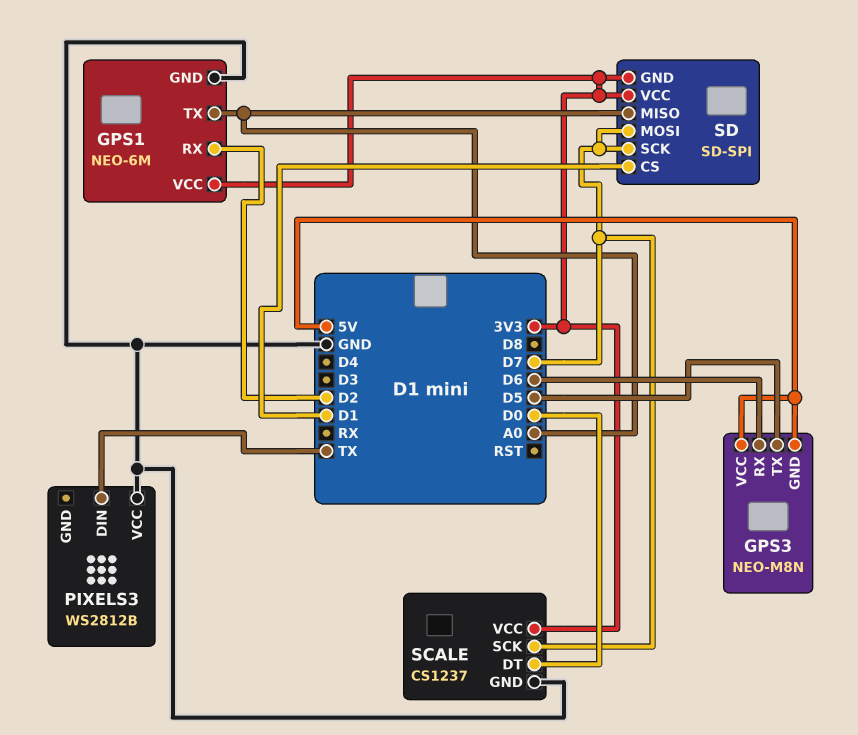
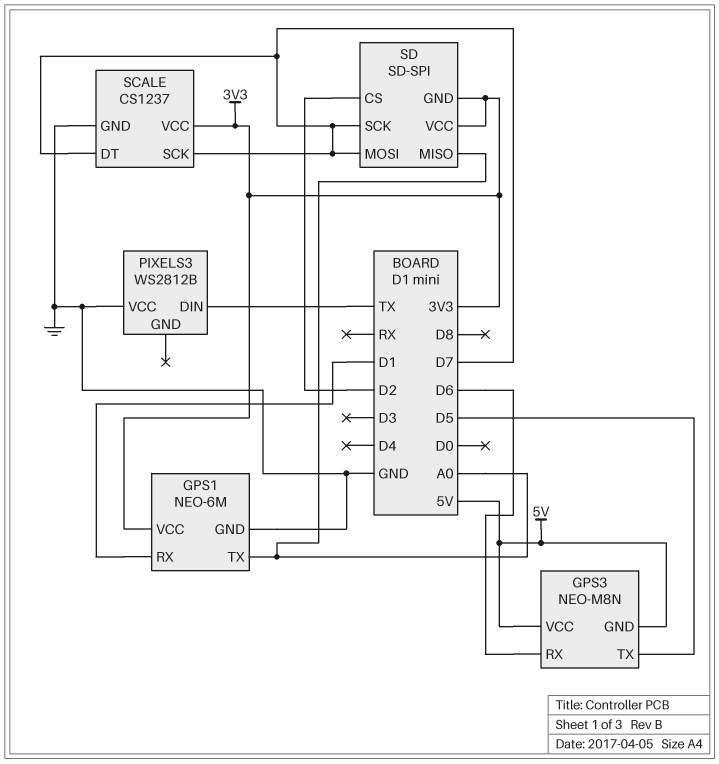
GPS1 pin RX: D2 -> D1
SCALE pin DT: D0 -> D7
SD pin CS: D1 -> D2

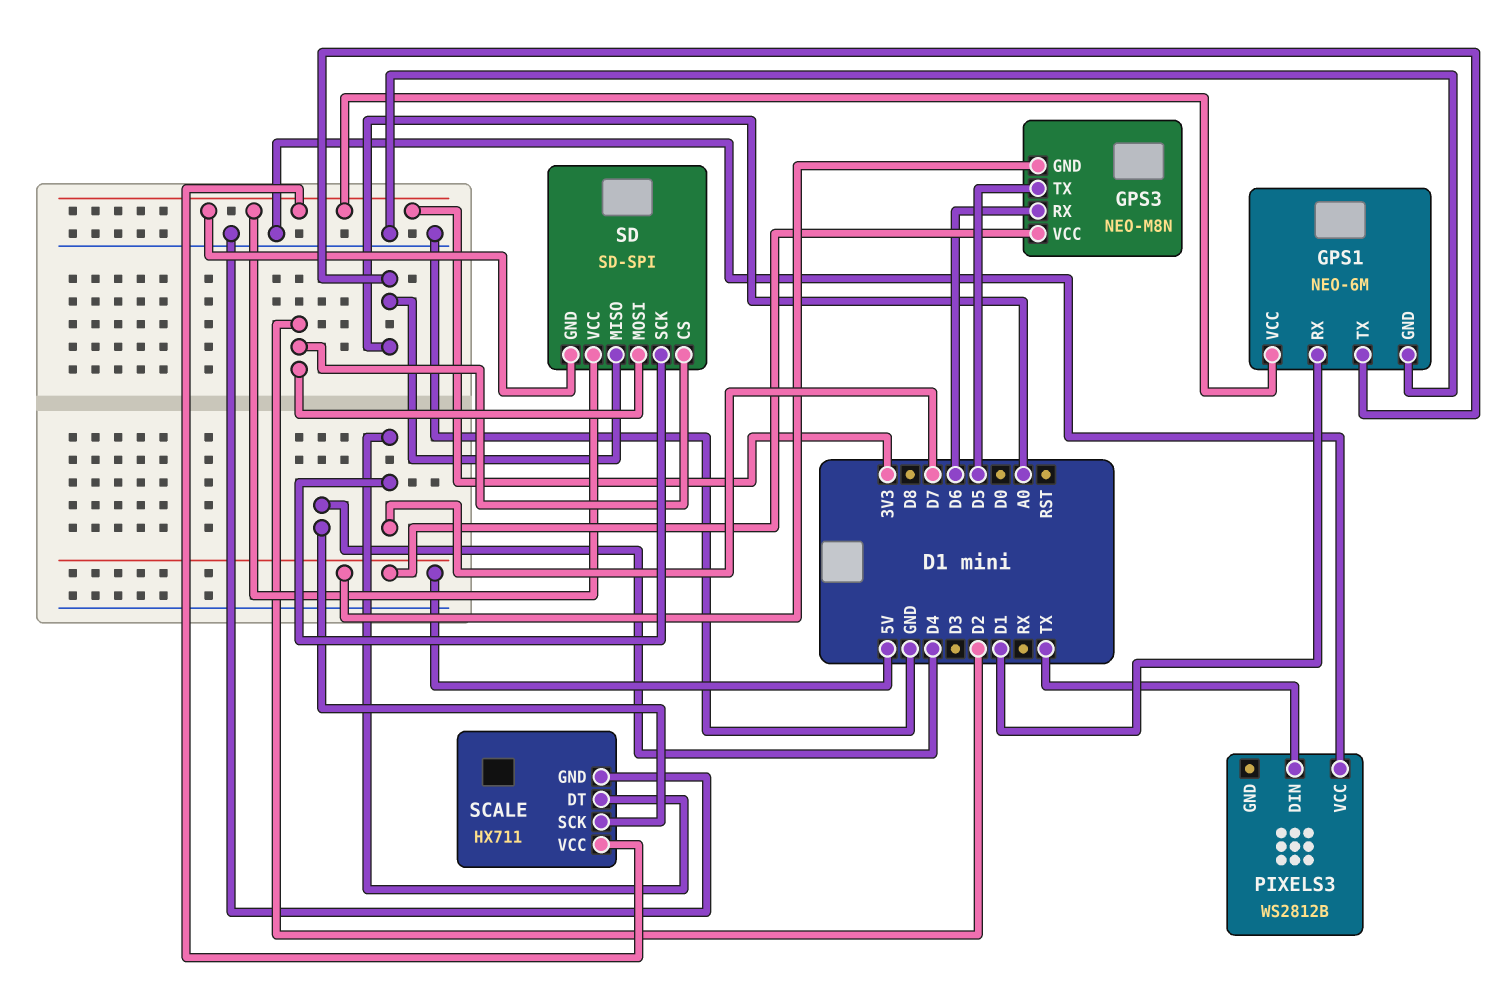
SCALE: CS1237 -> HX711
SCALE pin SCK: D7 -> D4
SD pin MOSI: D7 -> D2

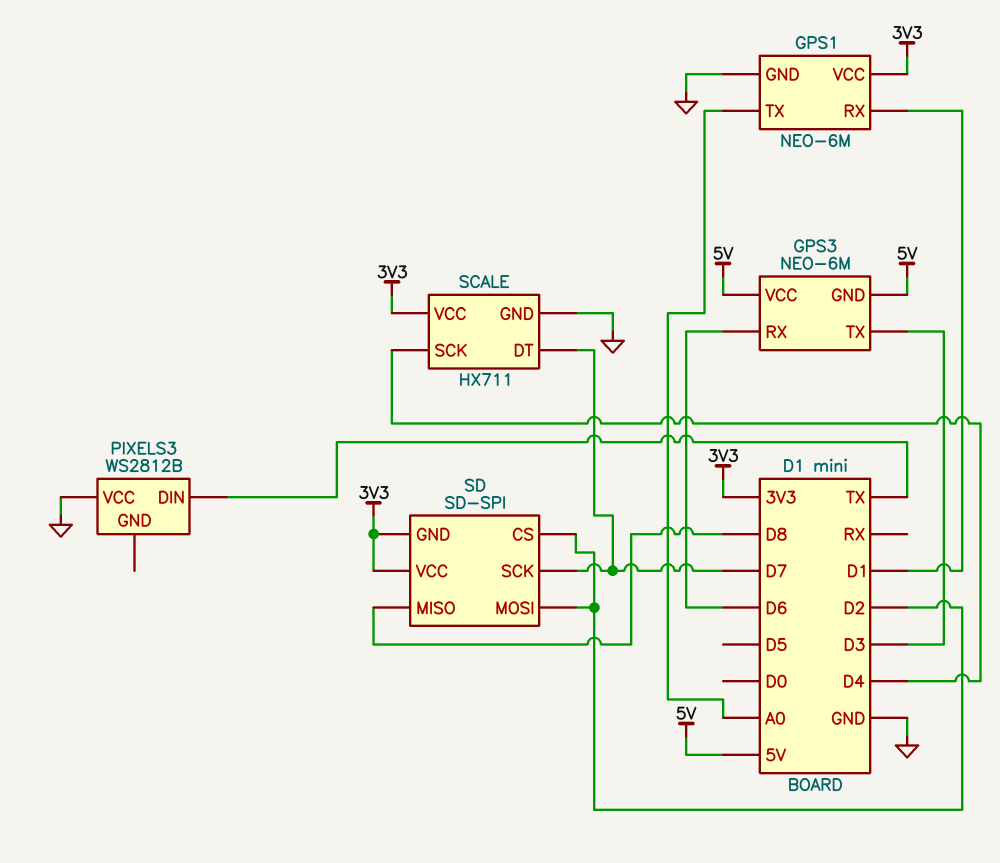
GPS3: NEO-M8N -> NEO-6M
GPS3 pin TX: D5 -> D3
SD pin MISO: A0 -> D8

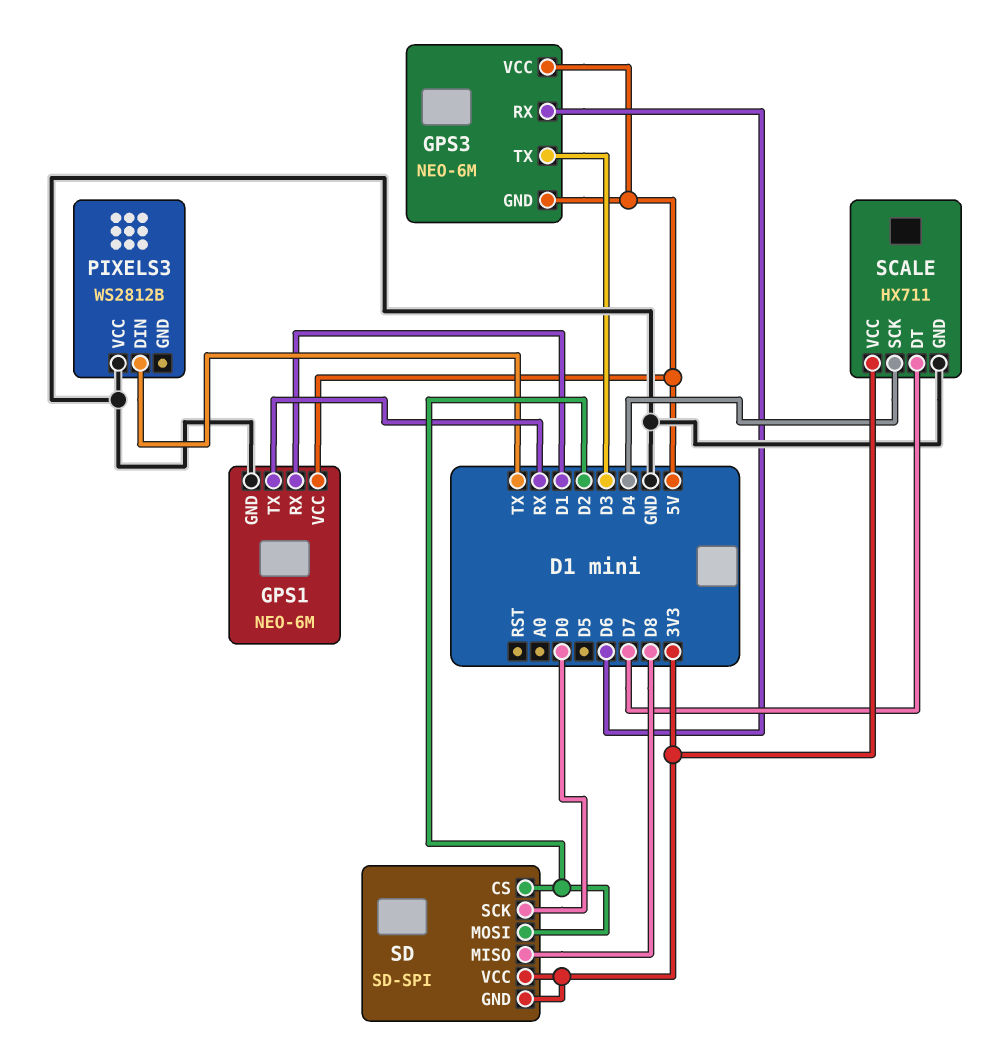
GPS1 pin TX: A0 -> RX
GPS1 pin VCC: 3V3 -> 5V
SD pin SCK: D7 -> D0

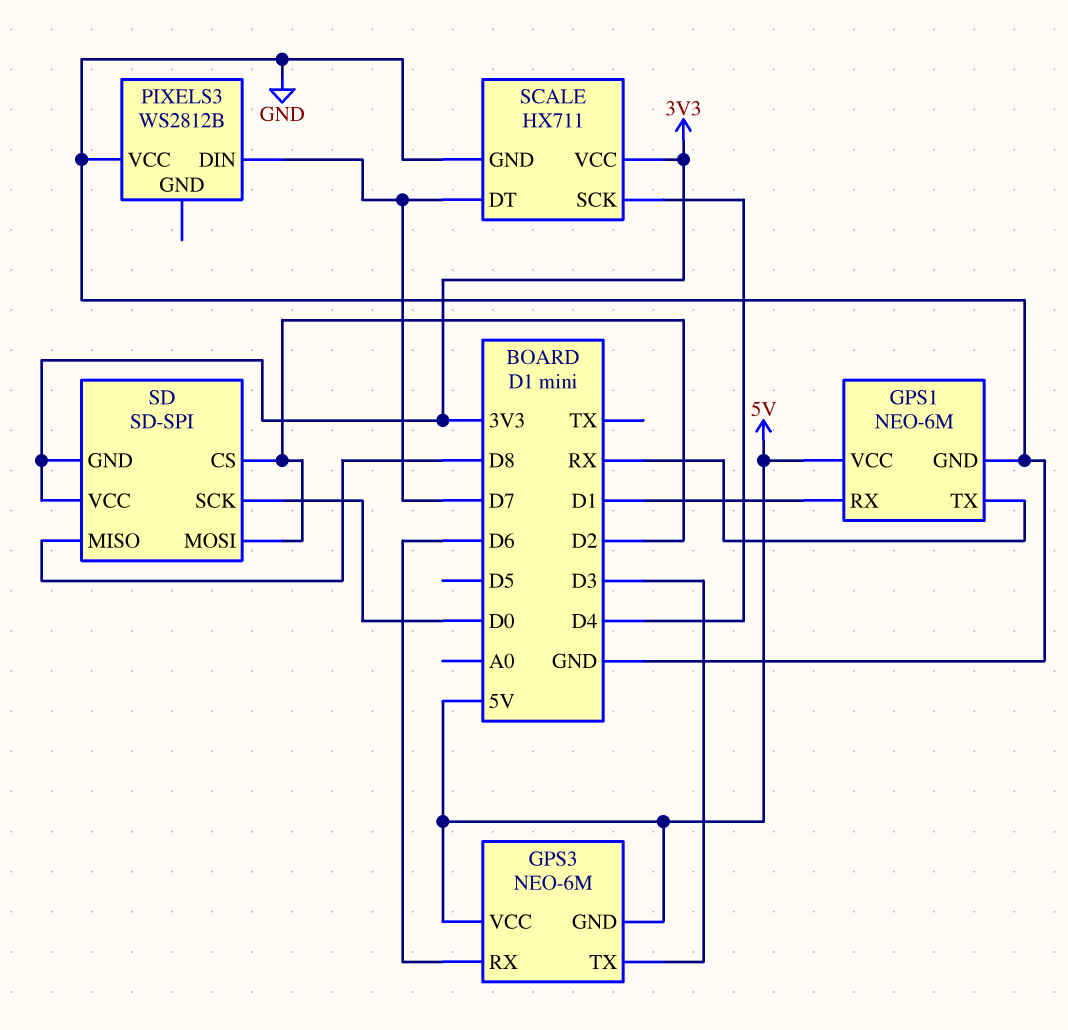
PIXELS3 pin DIN: TX -> D7

